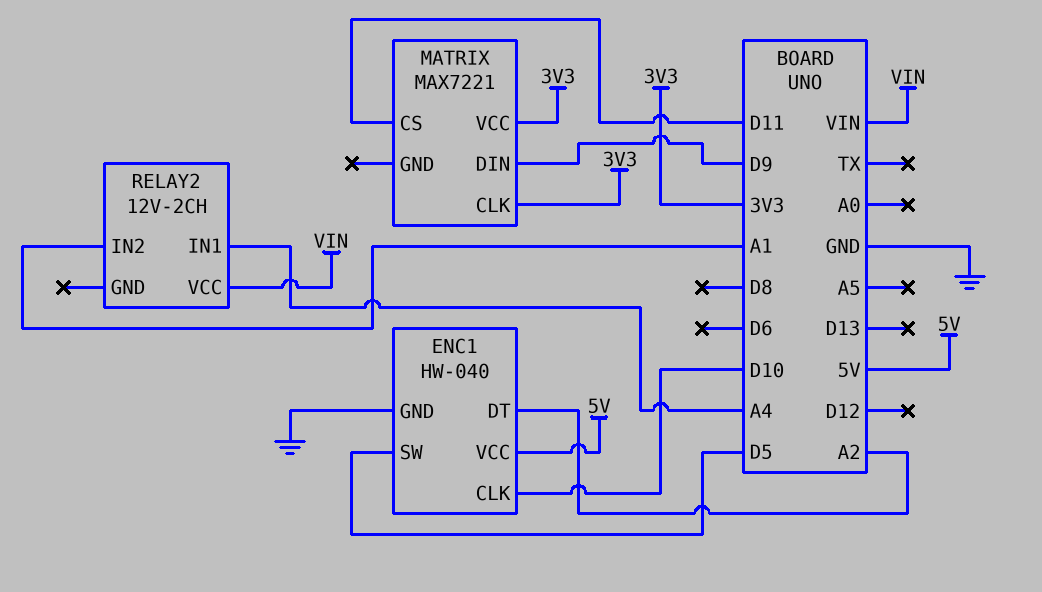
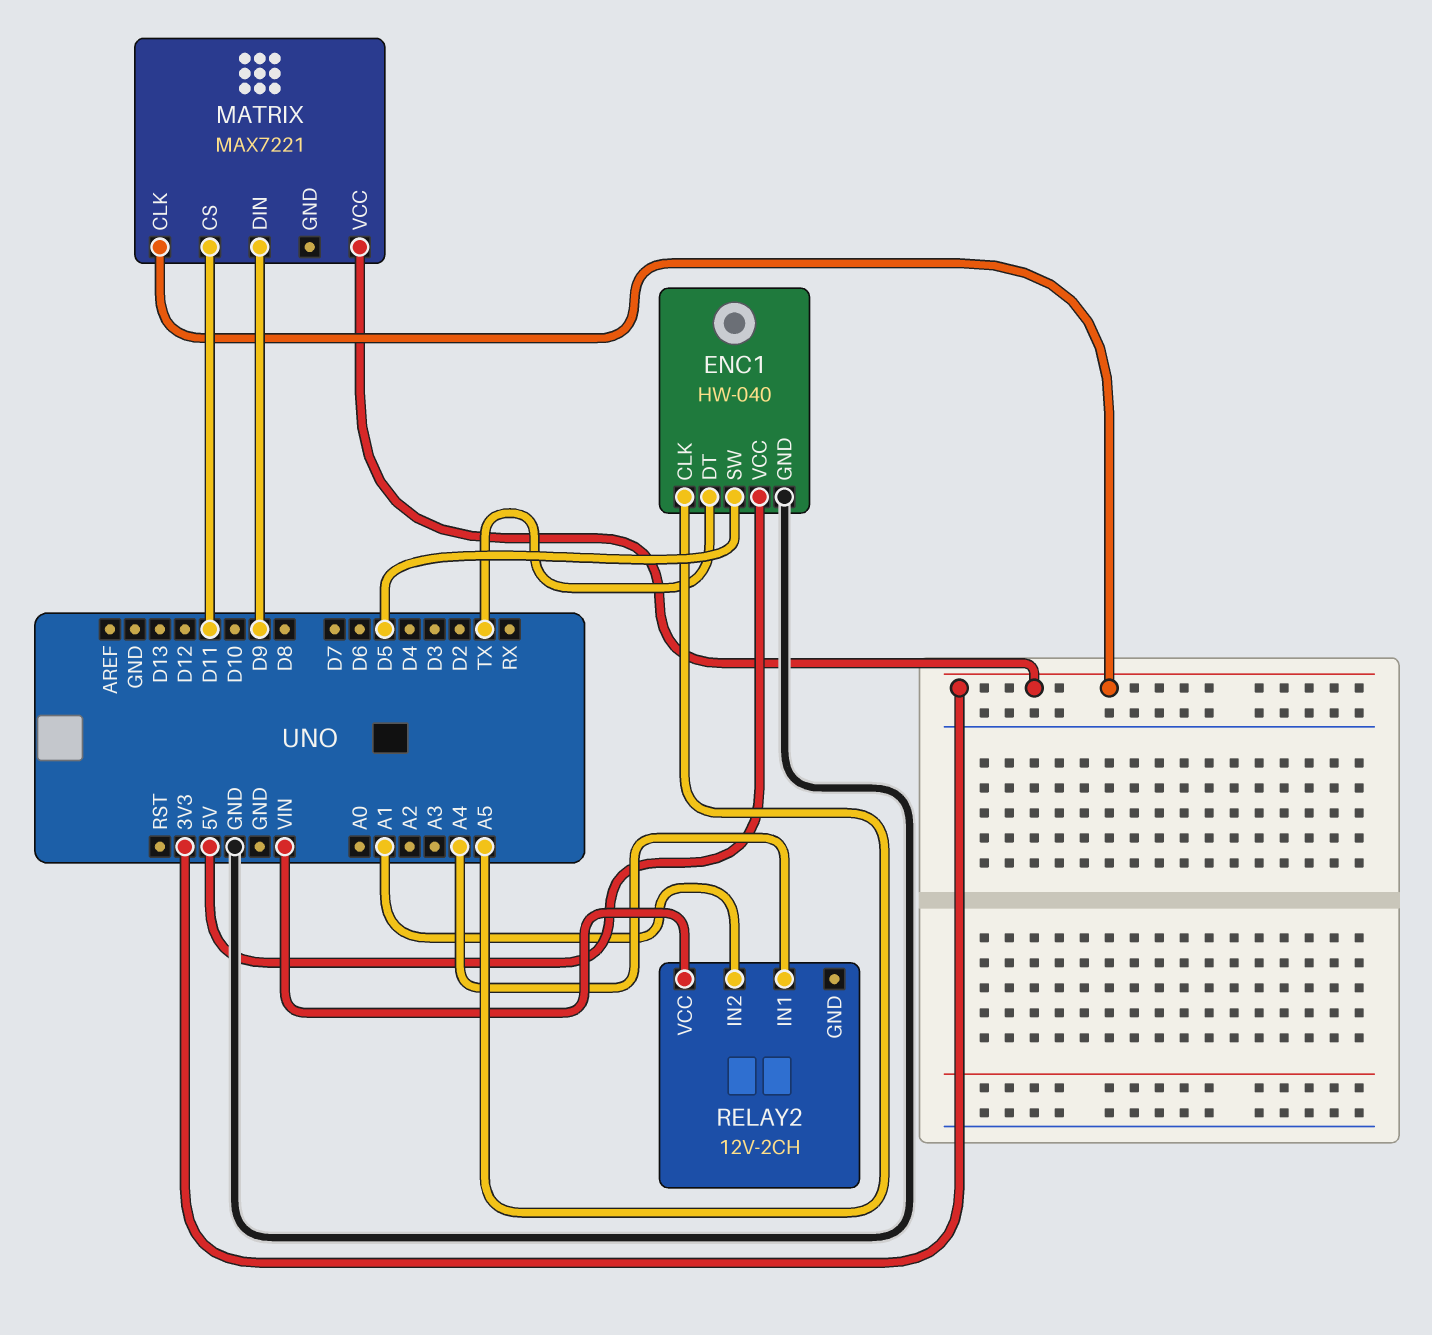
ENC1 pin CLK: D10 -> A5
ENC1 pin DT: A2 -> TX

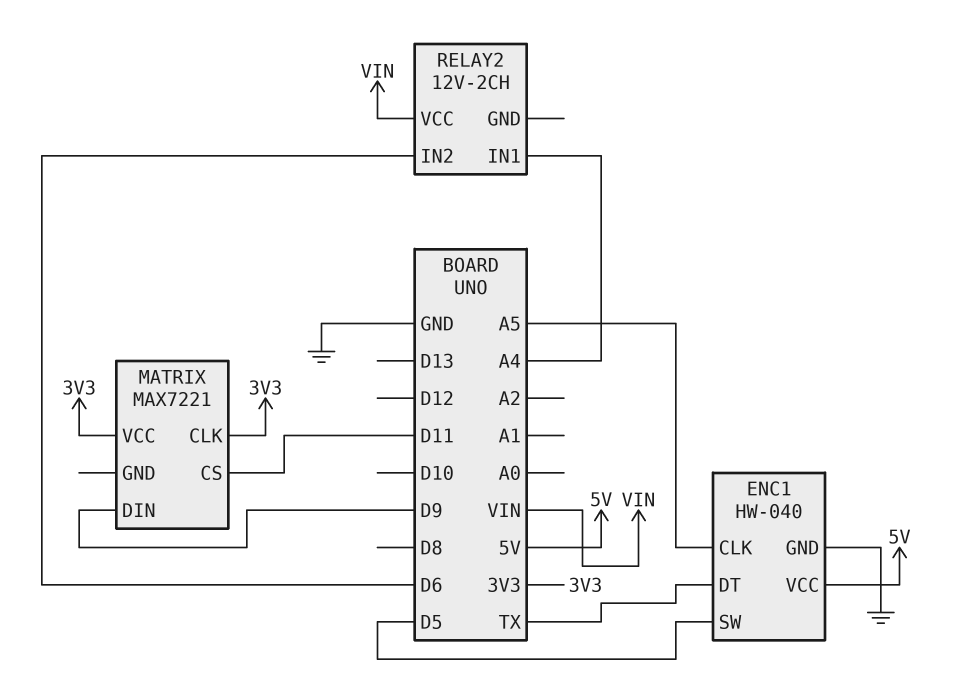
RELAY2 pin IN2: A1 -> D6

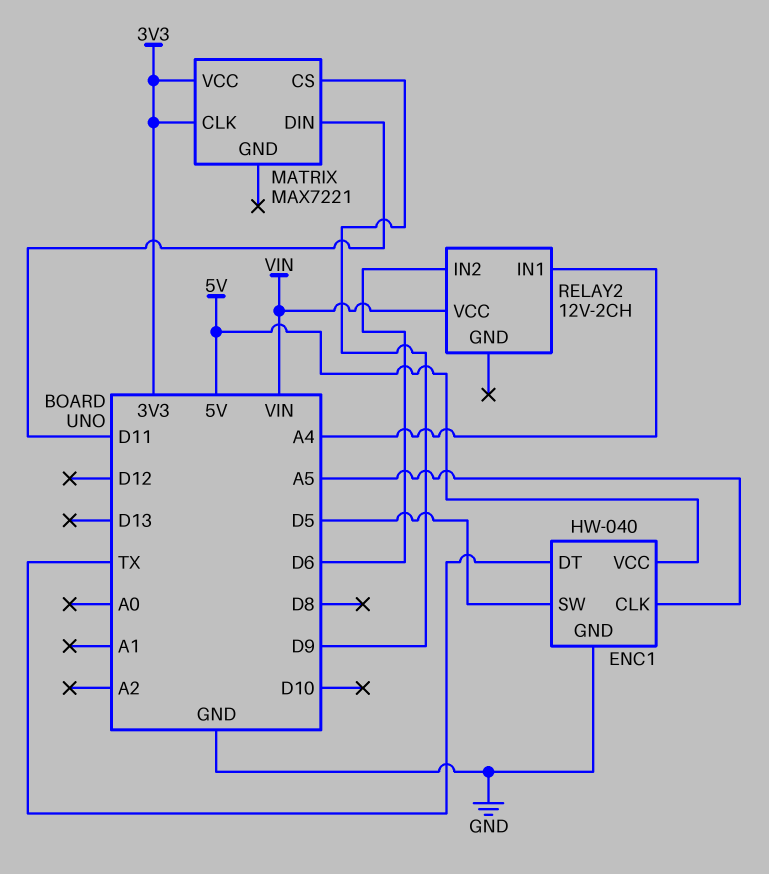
MATRIX pin CS: D11 -> D9
MATRIX pin DIN: D9 -> D11

